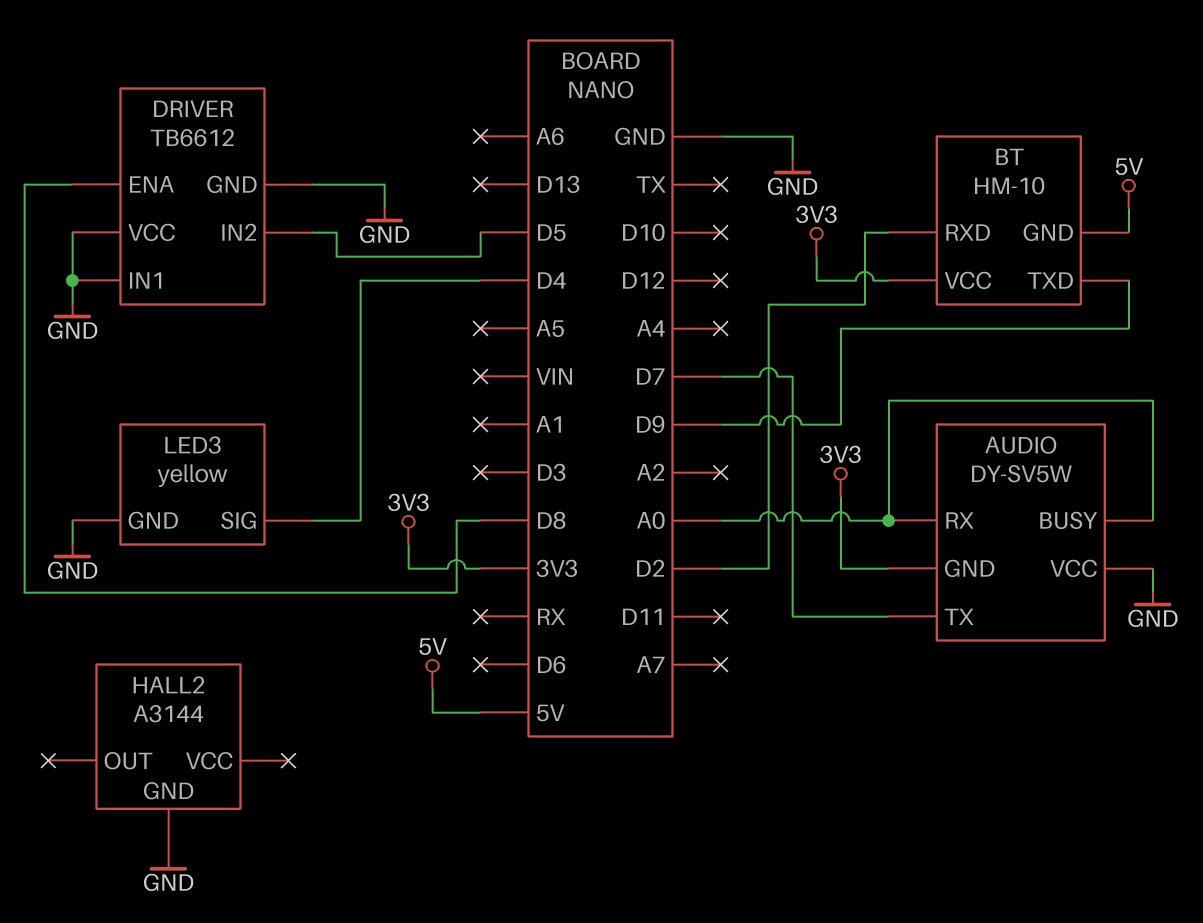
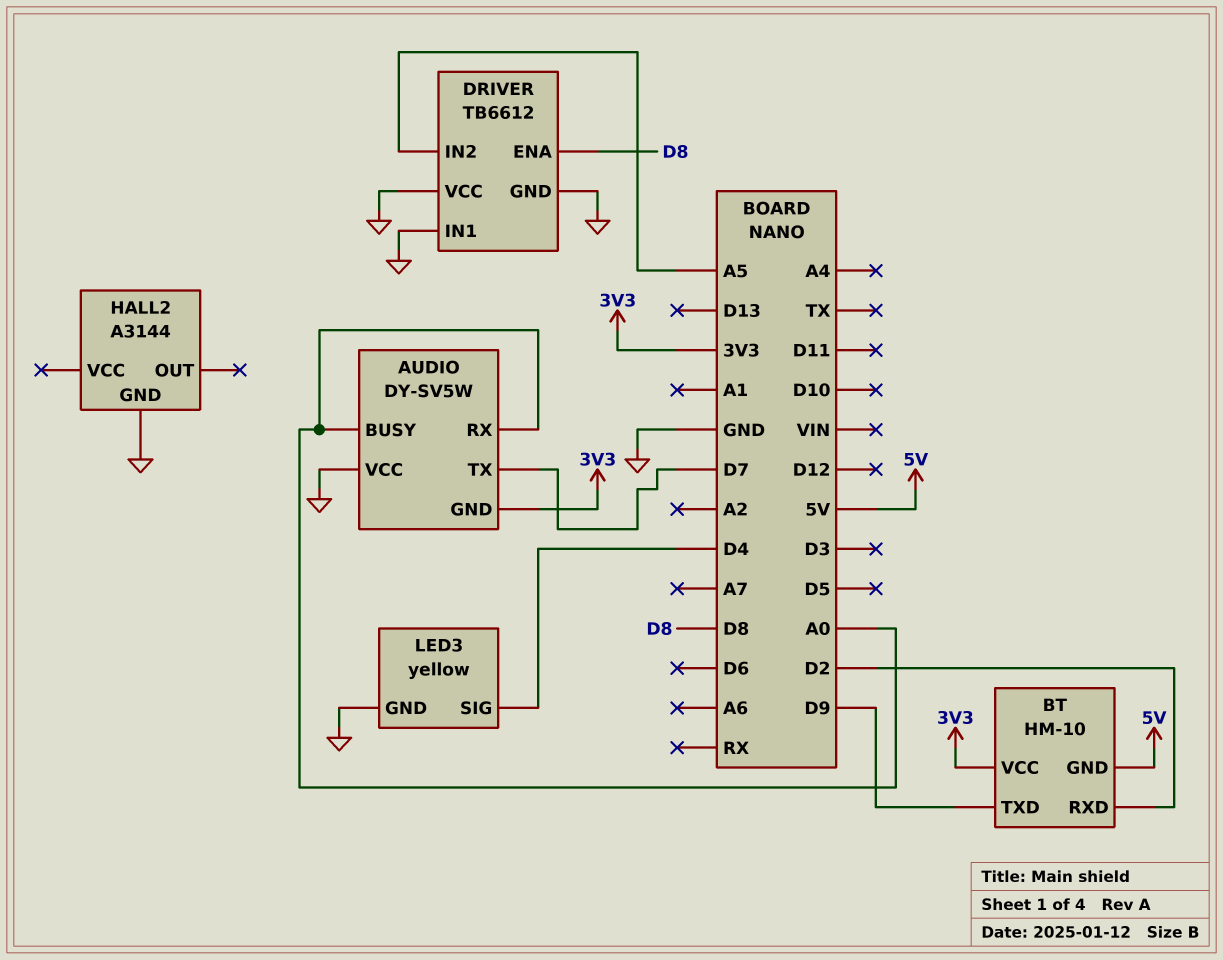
DRIVER pin IN2: D5 -> A5

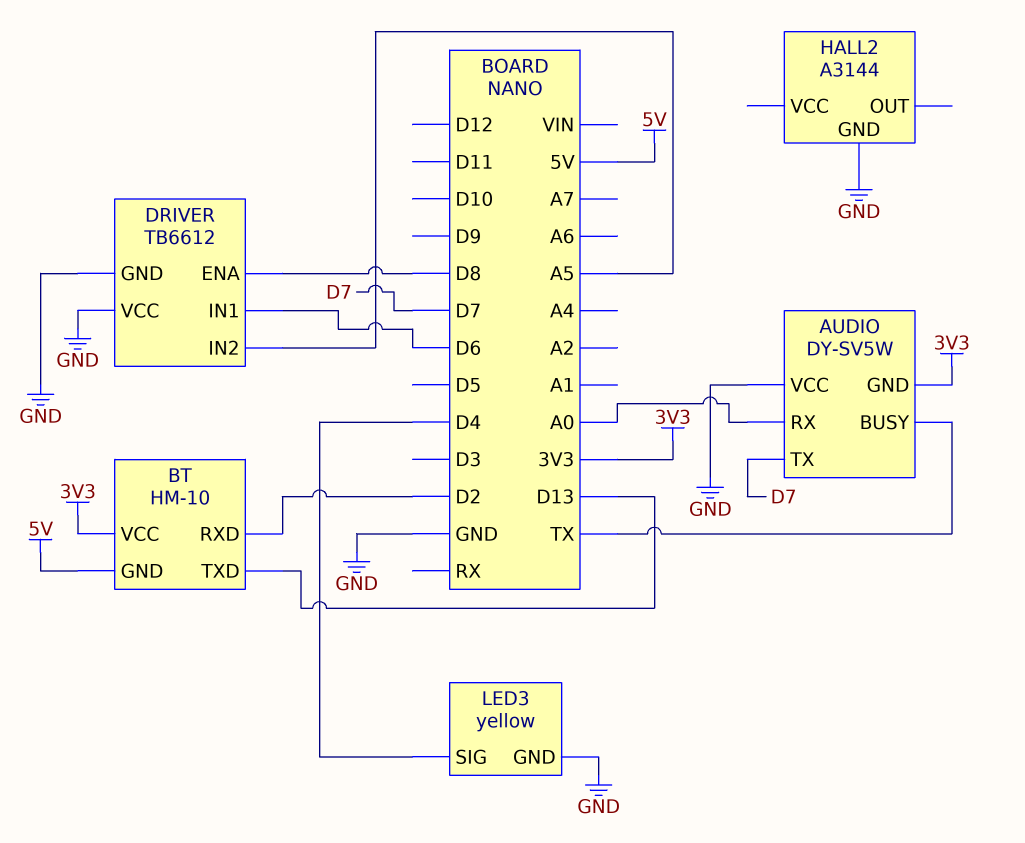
AUDIO pin BUSY: A0 -> TX
BT pin TXD: D9 -> D13
DRIVER pin IN1: GND -> D6

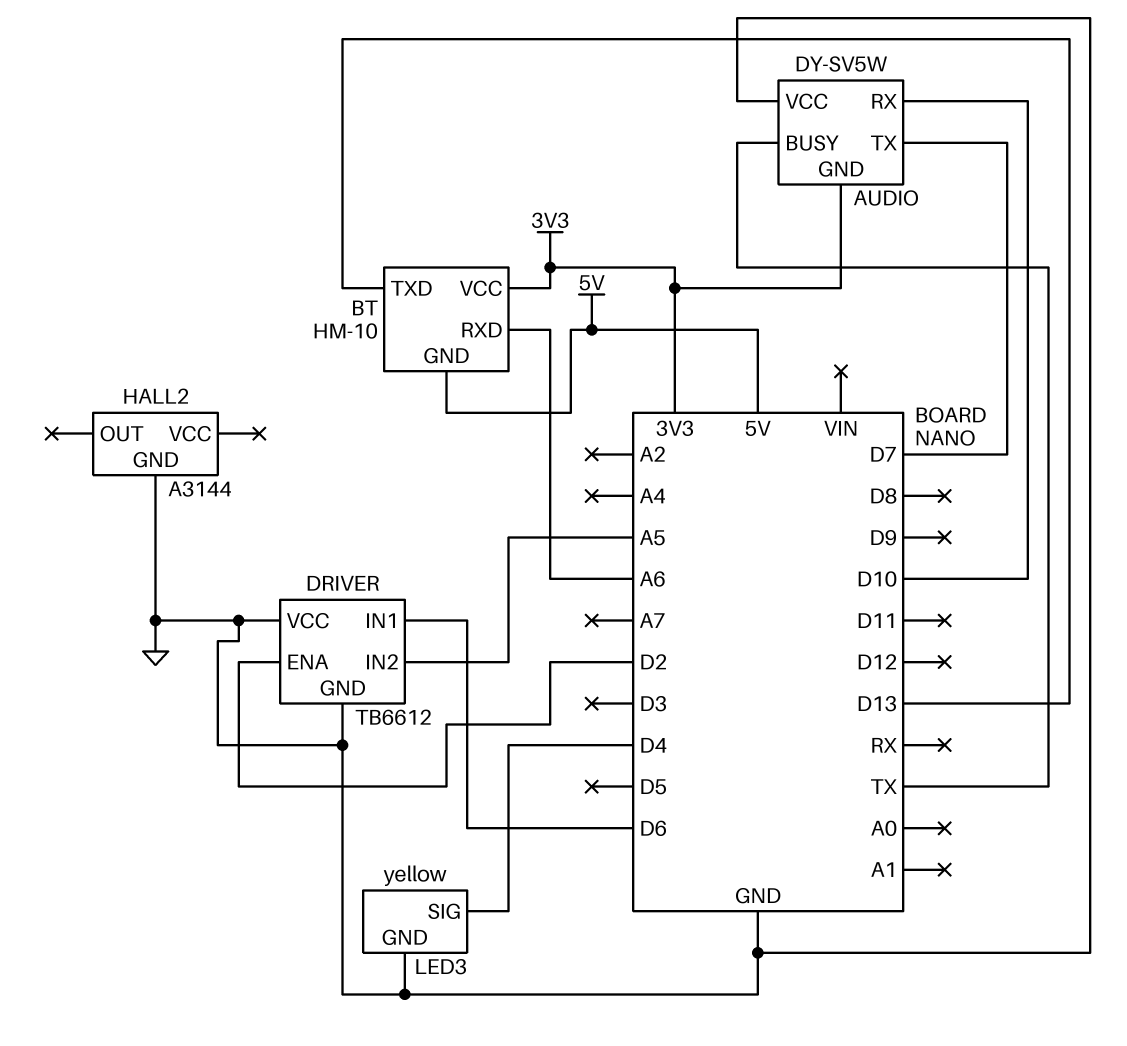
AUDIO pin RX: A0 -> D10
BT pin RXD: D2 -> A6
DRIVER pin ENA: D8 -> D2

